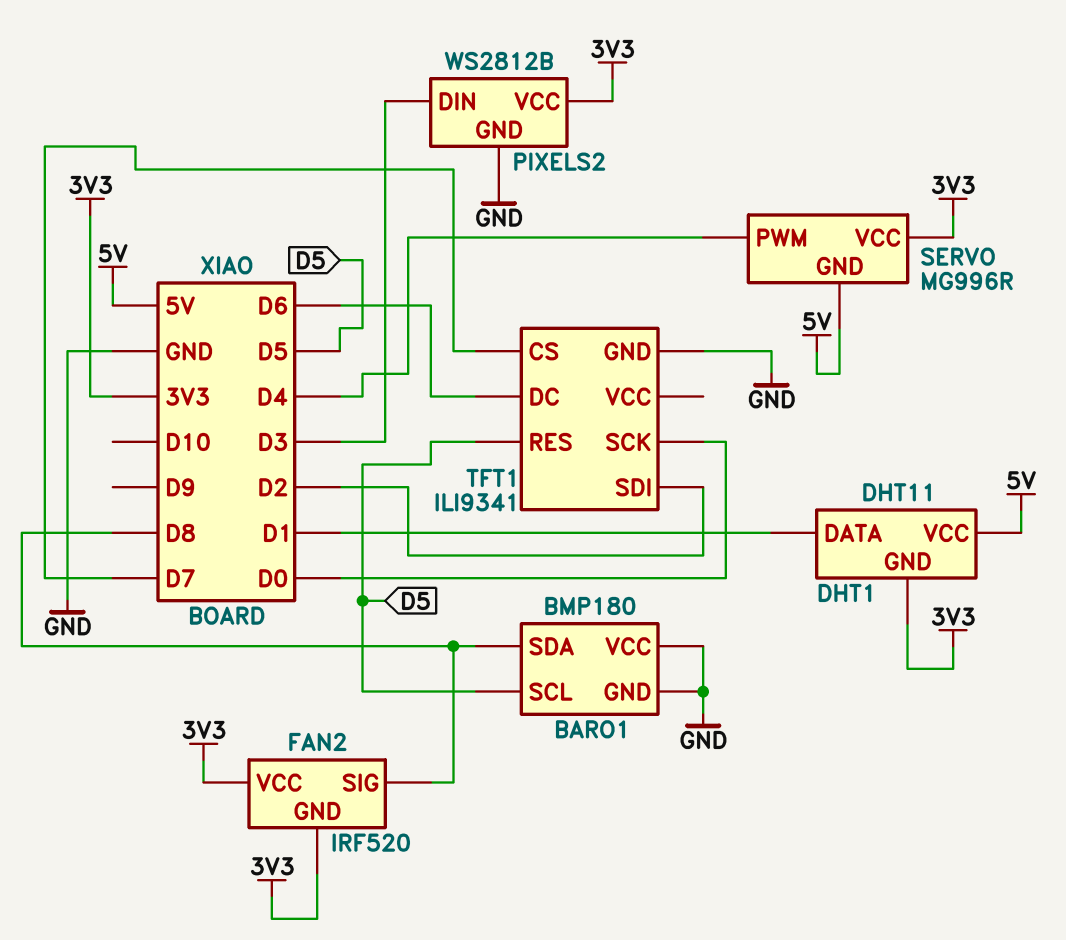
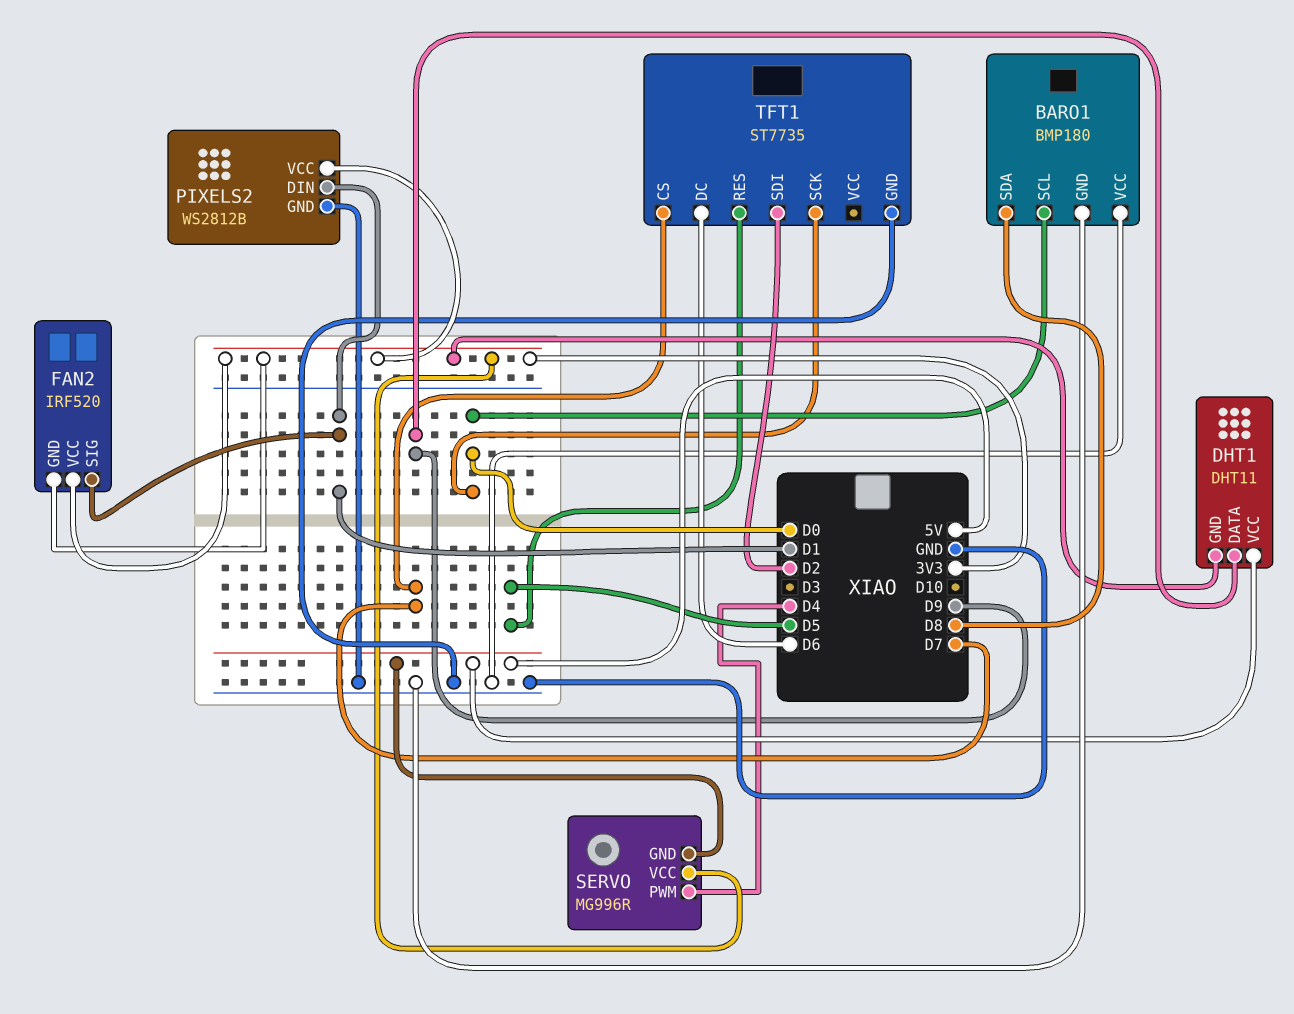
BARO1 pin SCL: D5 -> D0
DHT1 pin DATA: D1 -> D9
FAN2 pin SIG: D8 -> D1
PIXELS2 pin DIN: D3 -> D1
TFT1: ILI9341 -> ST7735

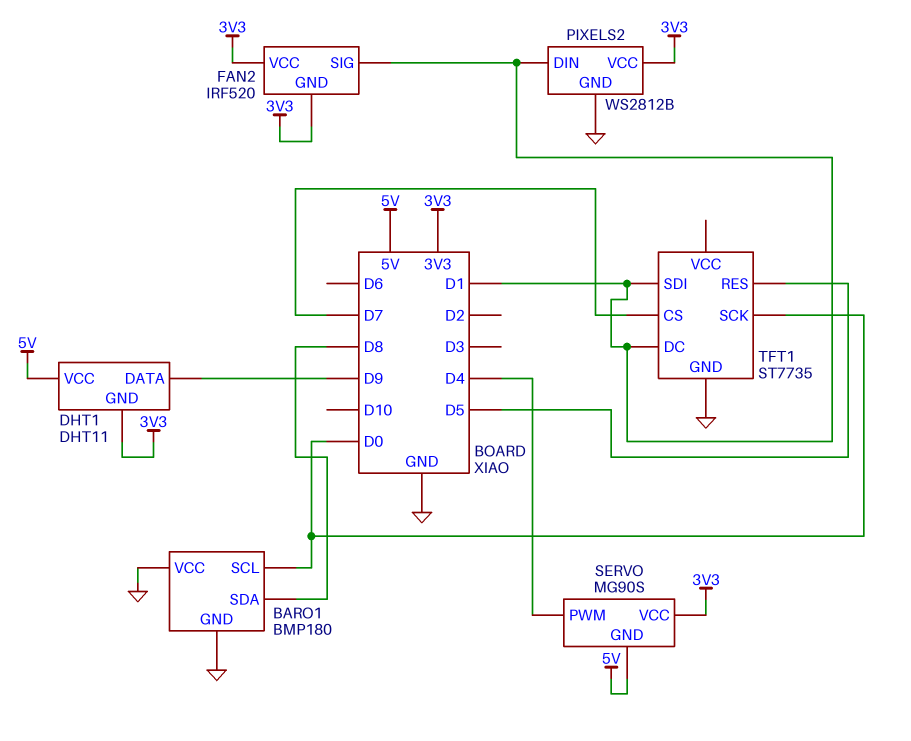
SERVO: MG996R -> MG90S
TFT1 pin DC: D6 -> D1
TFT1 pin SDI: D2 -> D1

